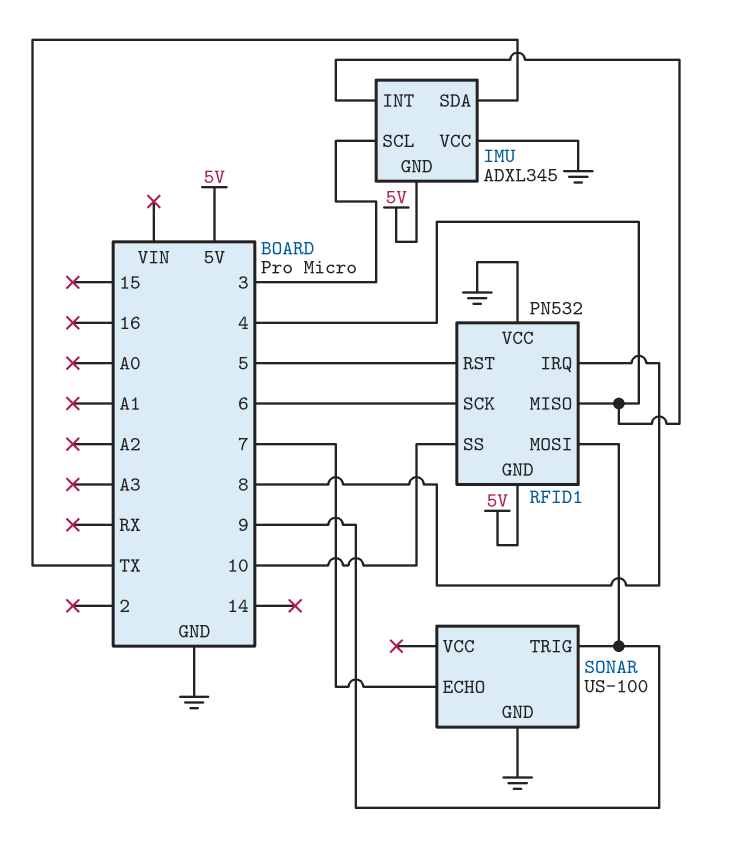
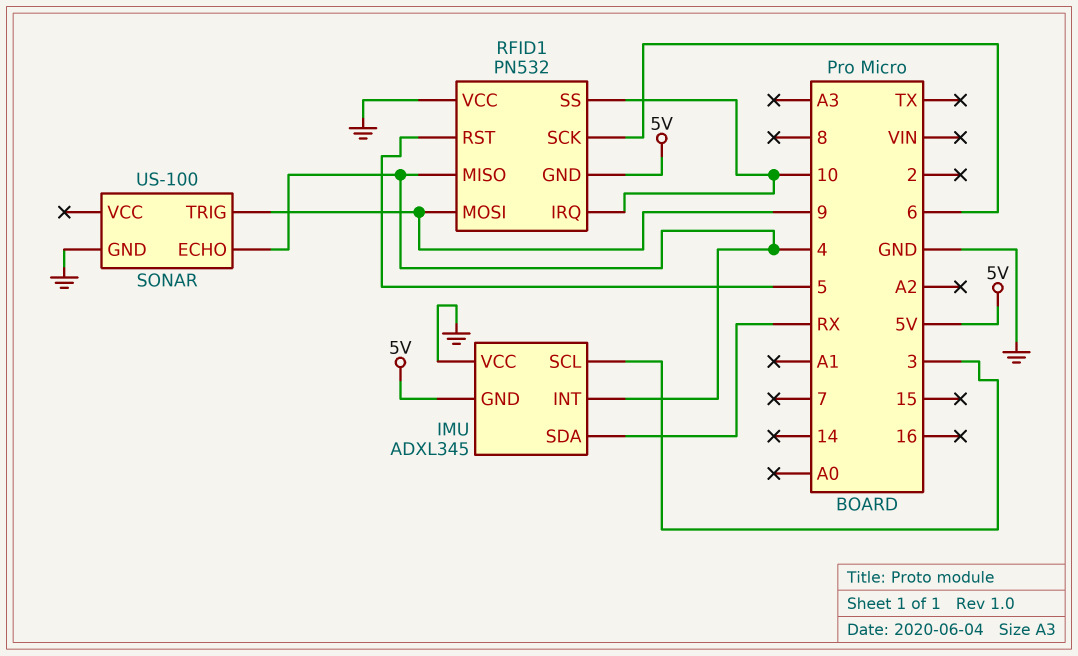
IMU pin SDA: TX -> RX
RFID1 pin IRQ: 8 -> 10
SONAR pin ECHO: 7 -> 4

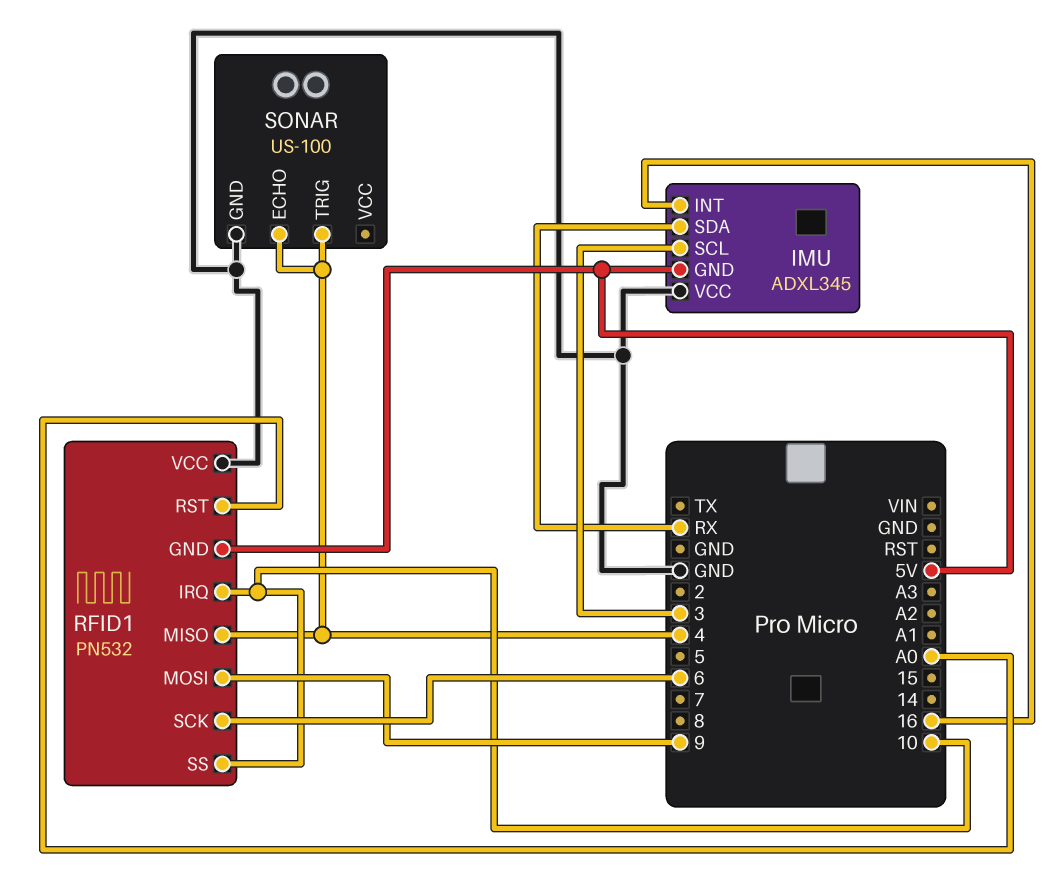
IMU pin INT: 4 -> 16
RFID1 pin RST: 5 -> A0
SONAR pin TRIG: 9 -> 4

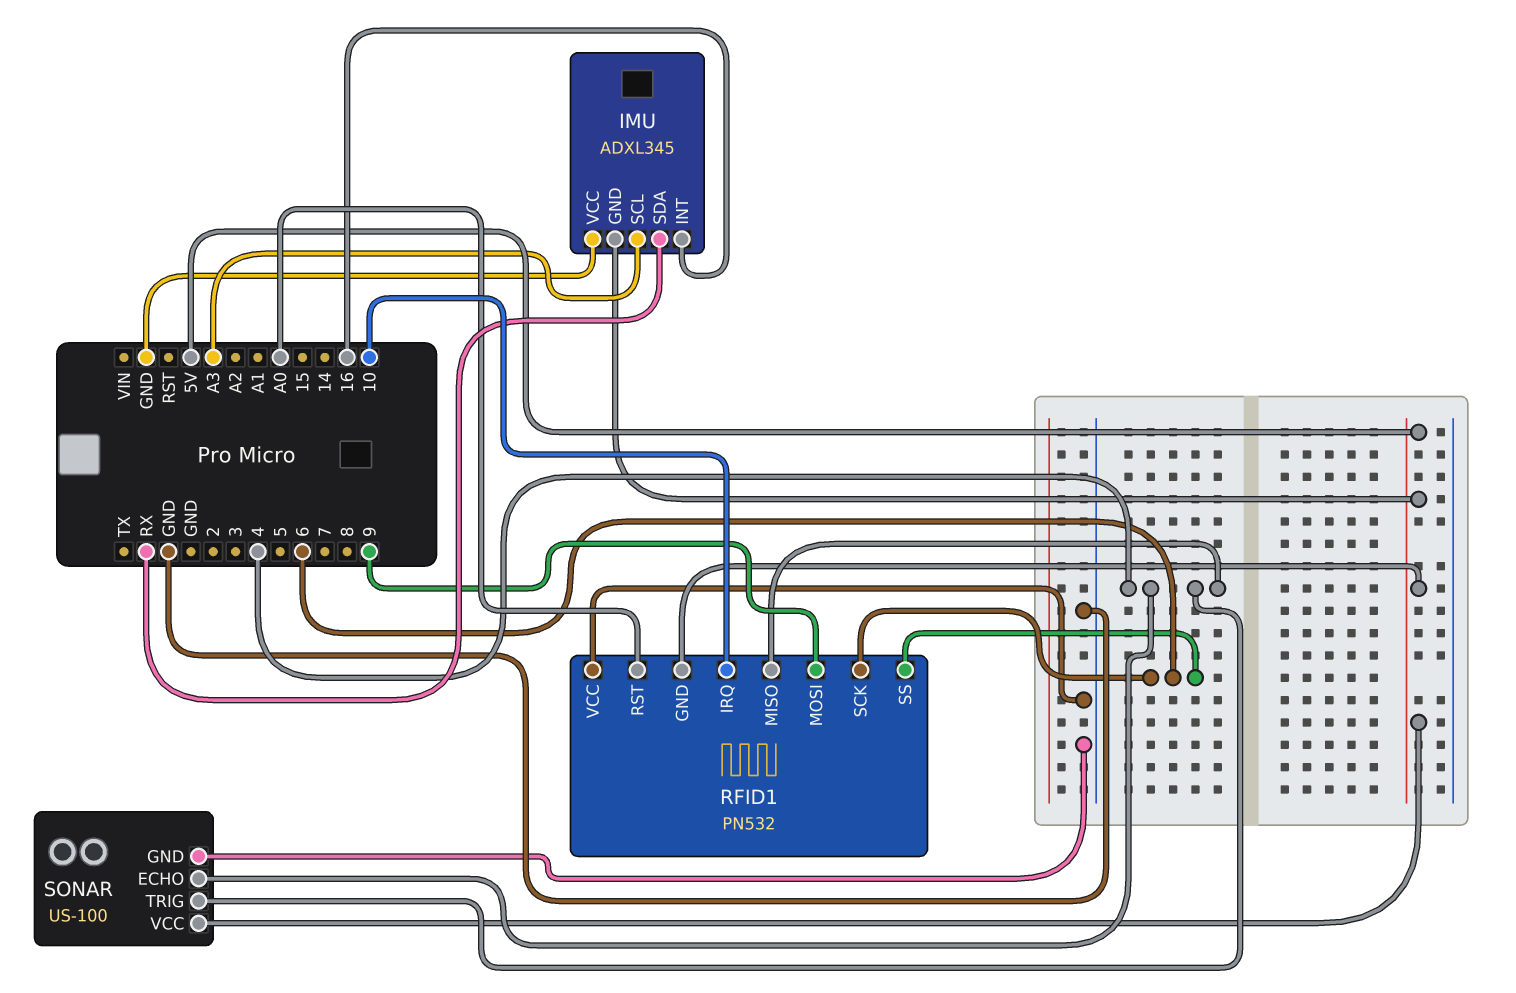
IMU pin SCL: 3 -> A3
RFID1 pin SS: 10 -> 6
SONAR pin VCC: none -> 5V

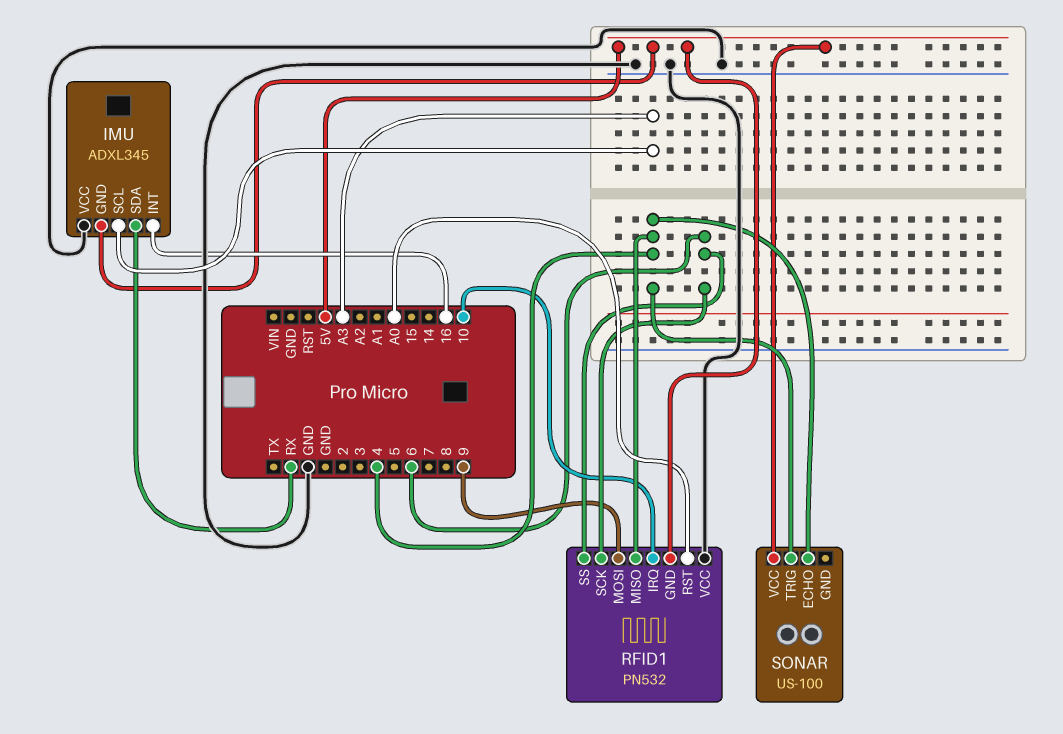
SONAR pin GND: GND -> none

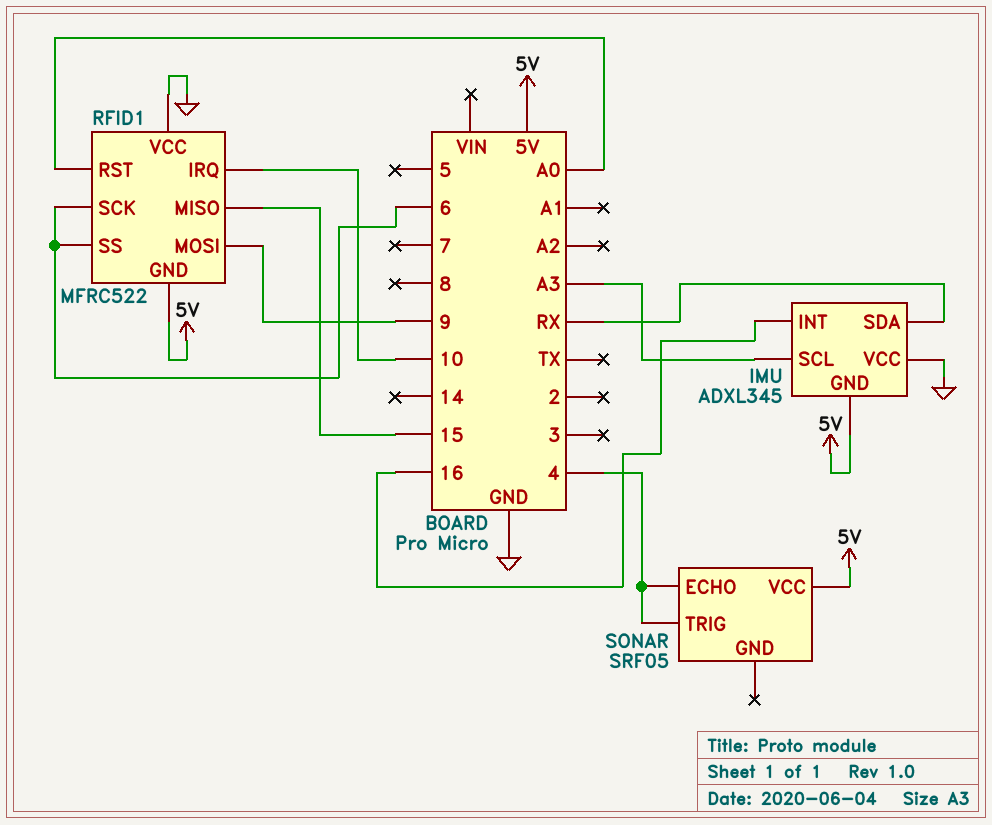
RFID1: PN532 -> MFRC522
RFID1 pin MISO: 4 -> 15
SONAR: US-100 -> SRF05

